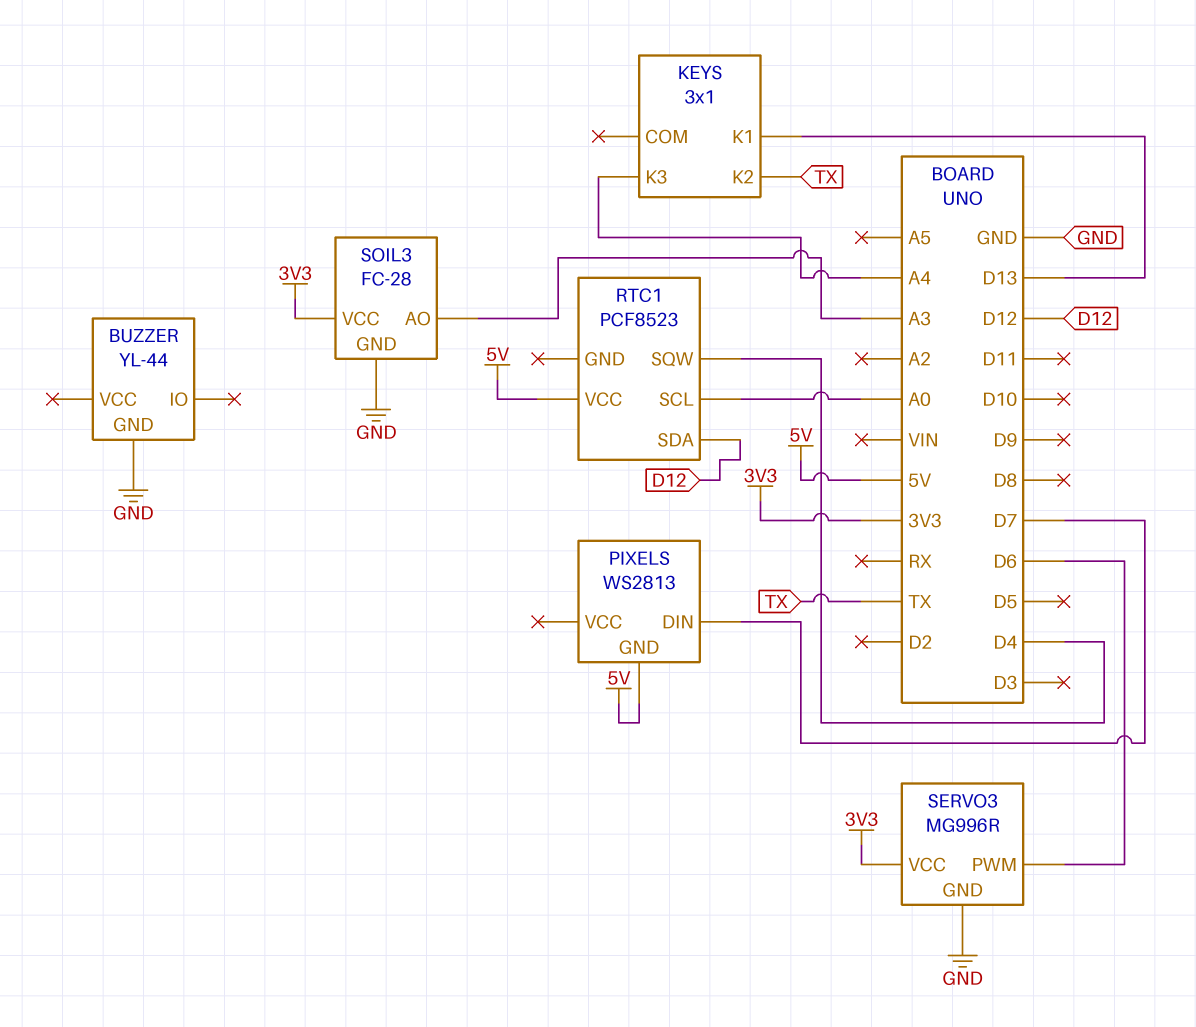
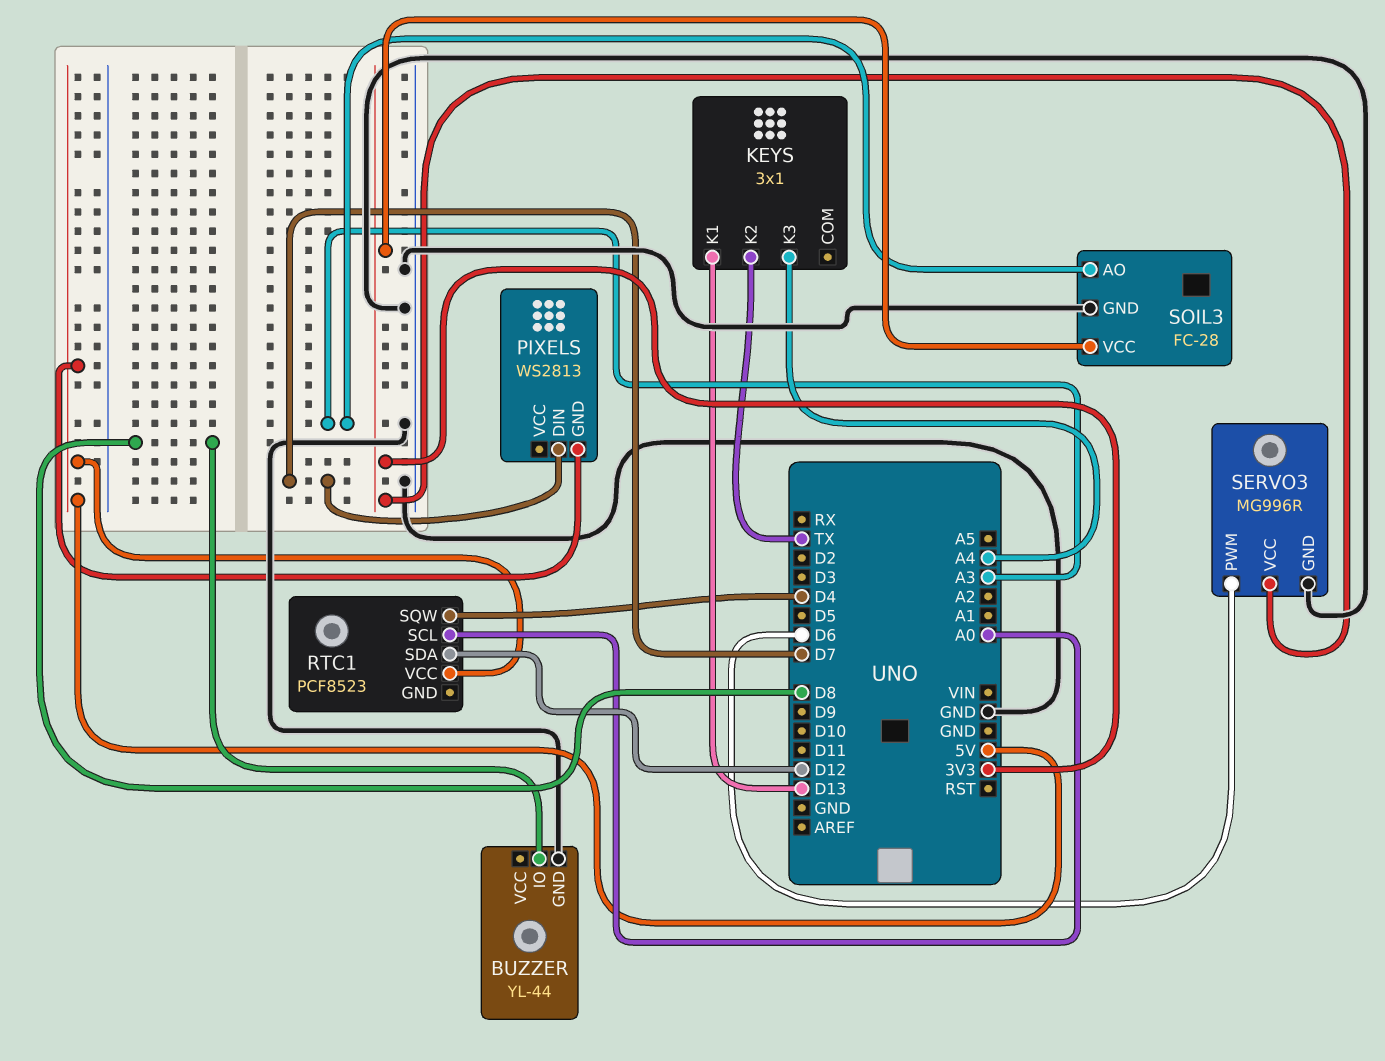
BUZZER pin IO: none -> D8

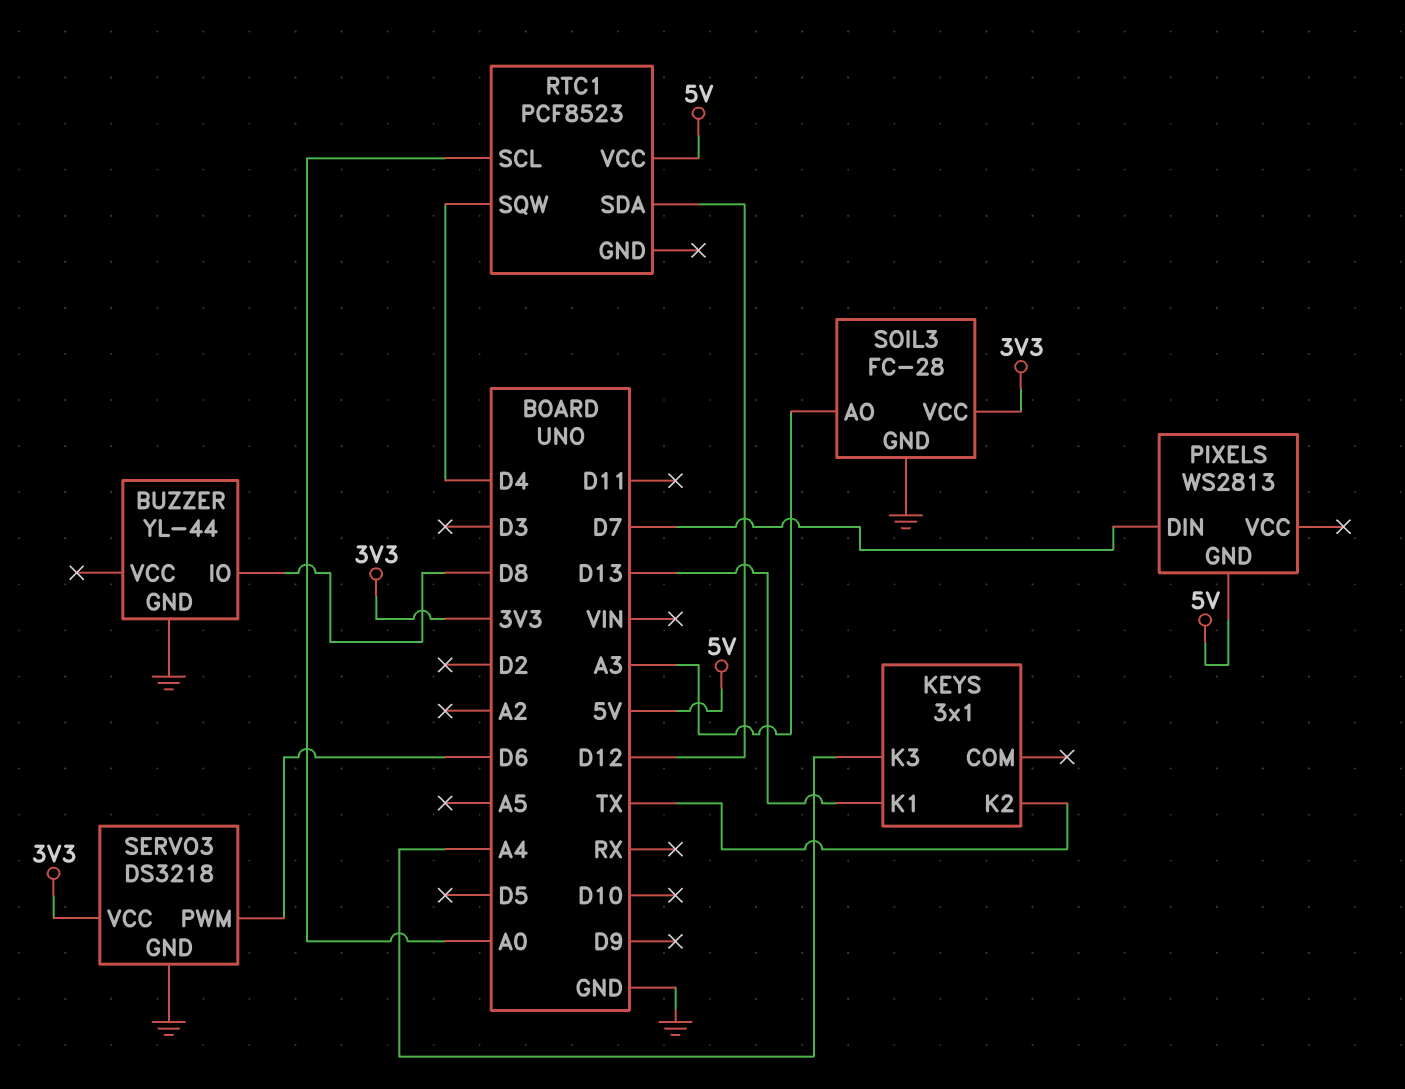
SERVO3: MG996R -> DS3218

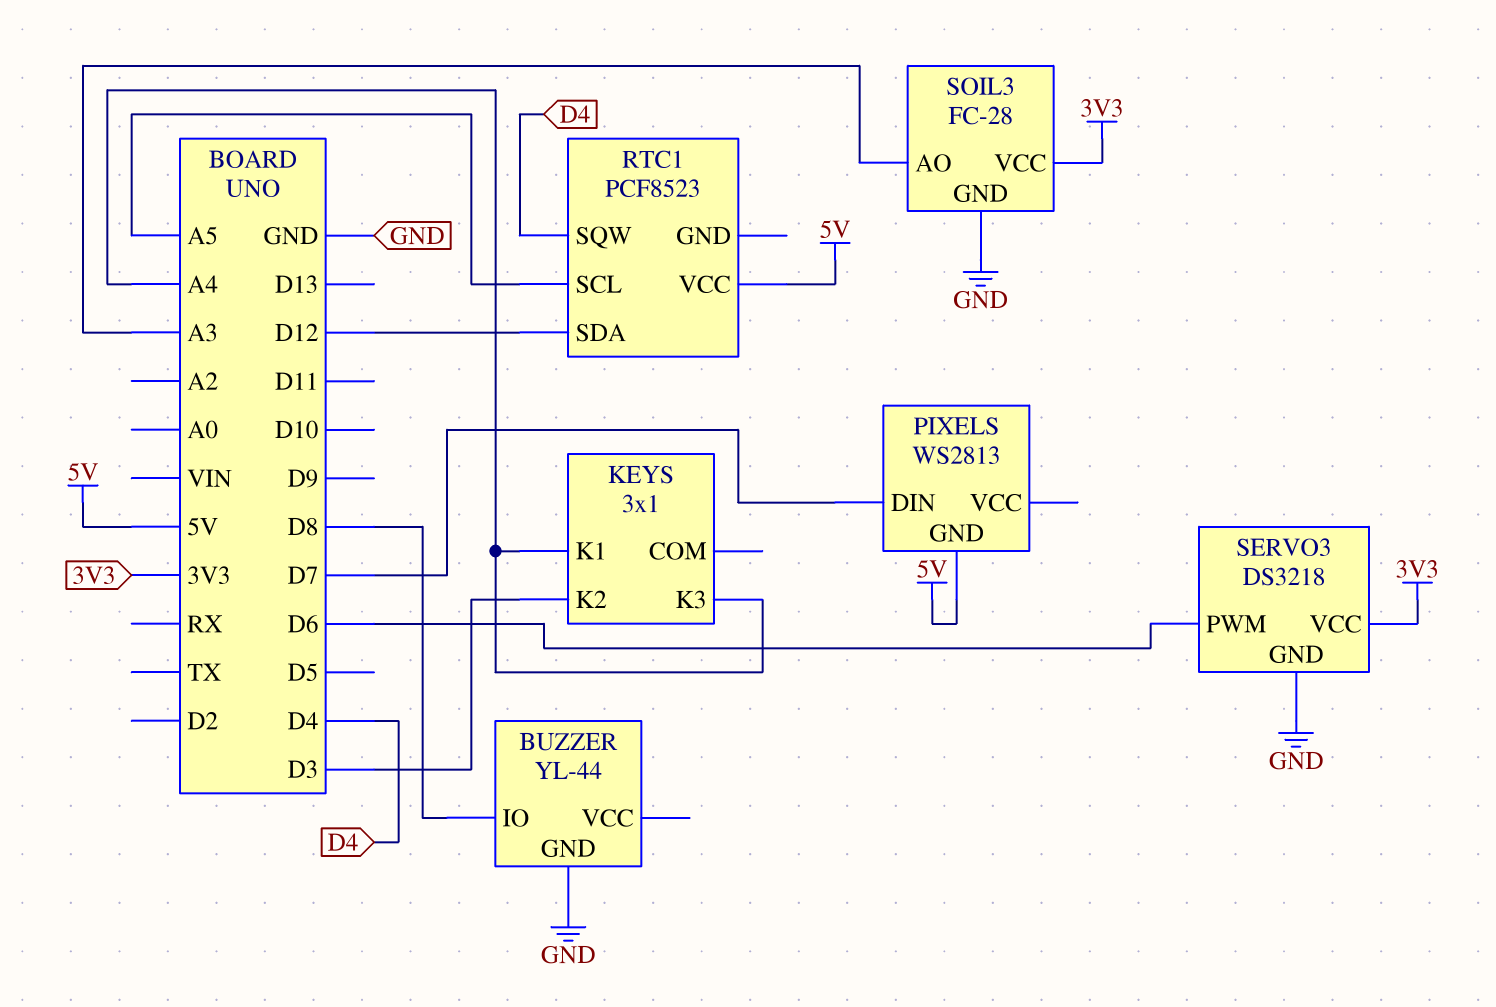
KEYS pin K1: D13 -> A4
KEYS pin K2: TX -> D3
RTC1 pin SCL: A0 -> A5

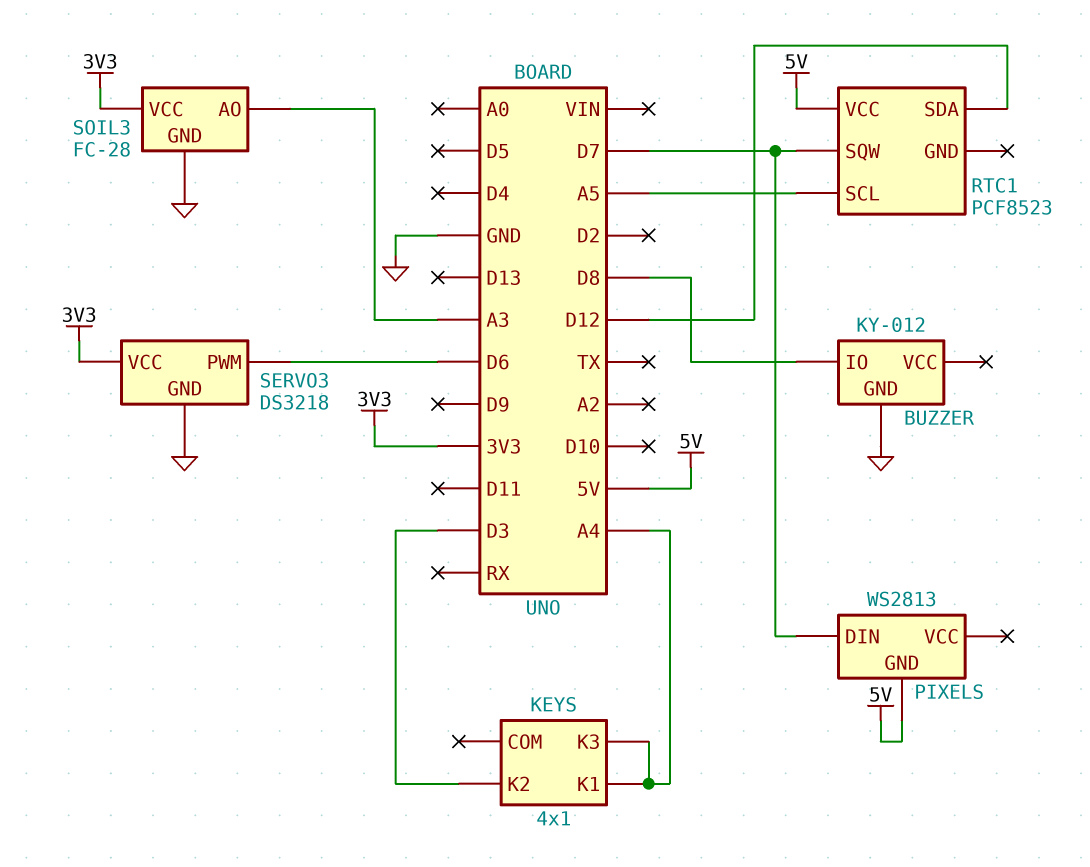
BUZZER: YL-44 -> KY-012
KEYS: 3x1 -> 4x1
RTC1 pin SQW: D4 -> D7

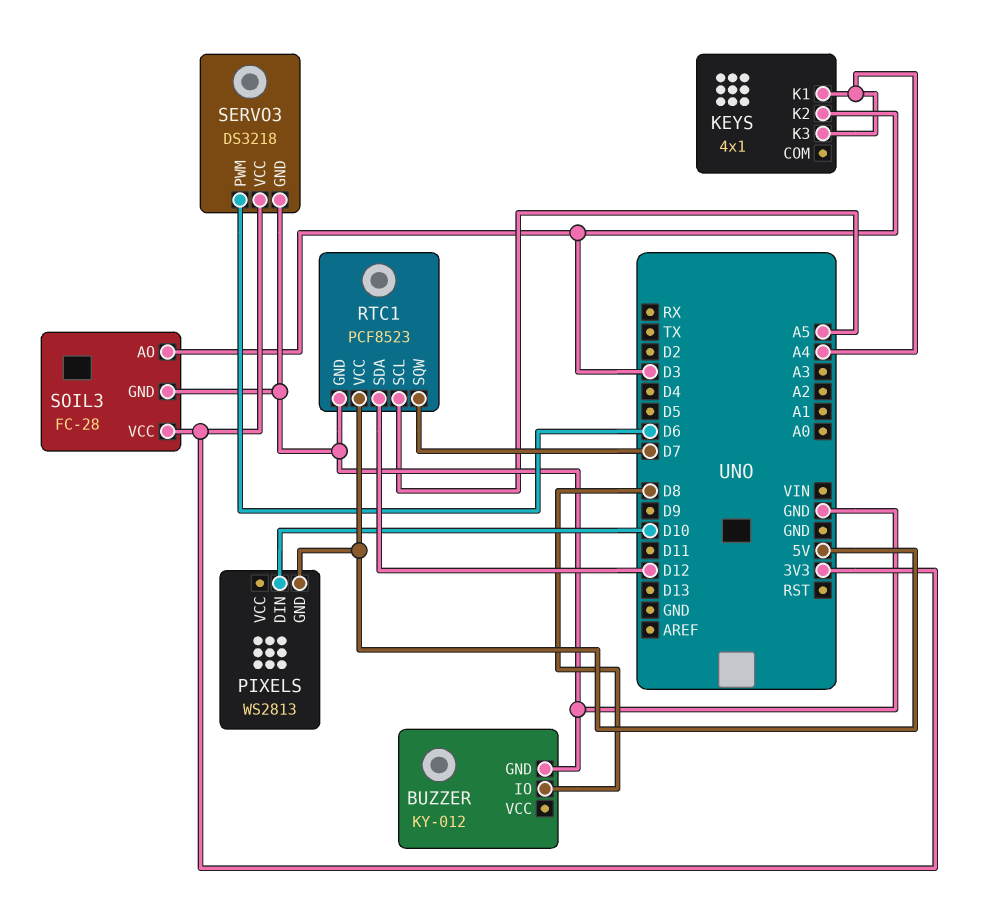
PIXELS pin DIN: D7 -> D10
RTC1 pin GND: none -> GND
SOIL3 pin AO: A3 -> D3

